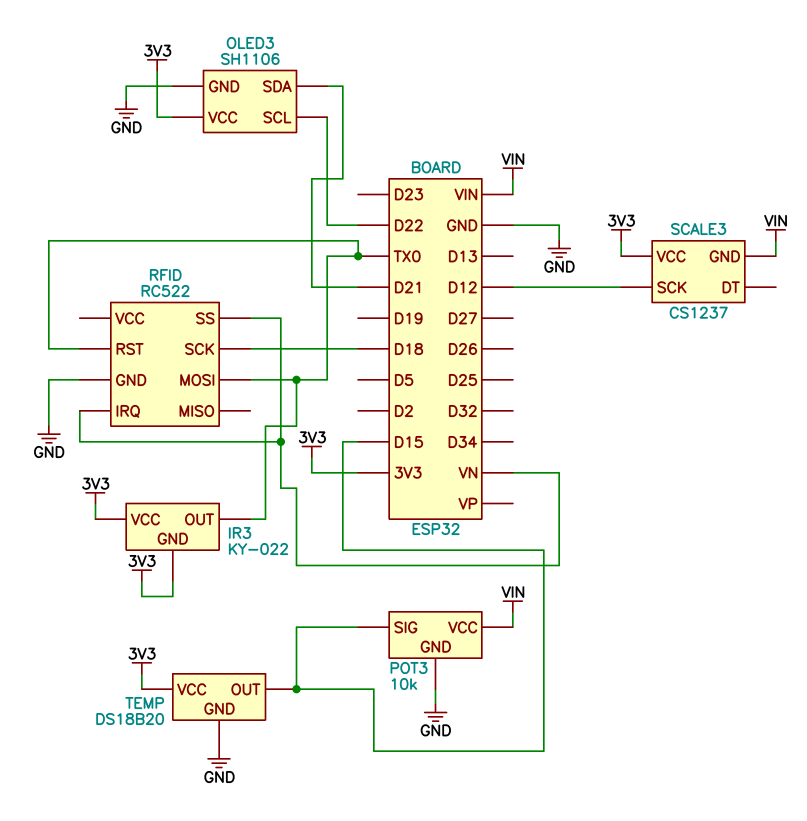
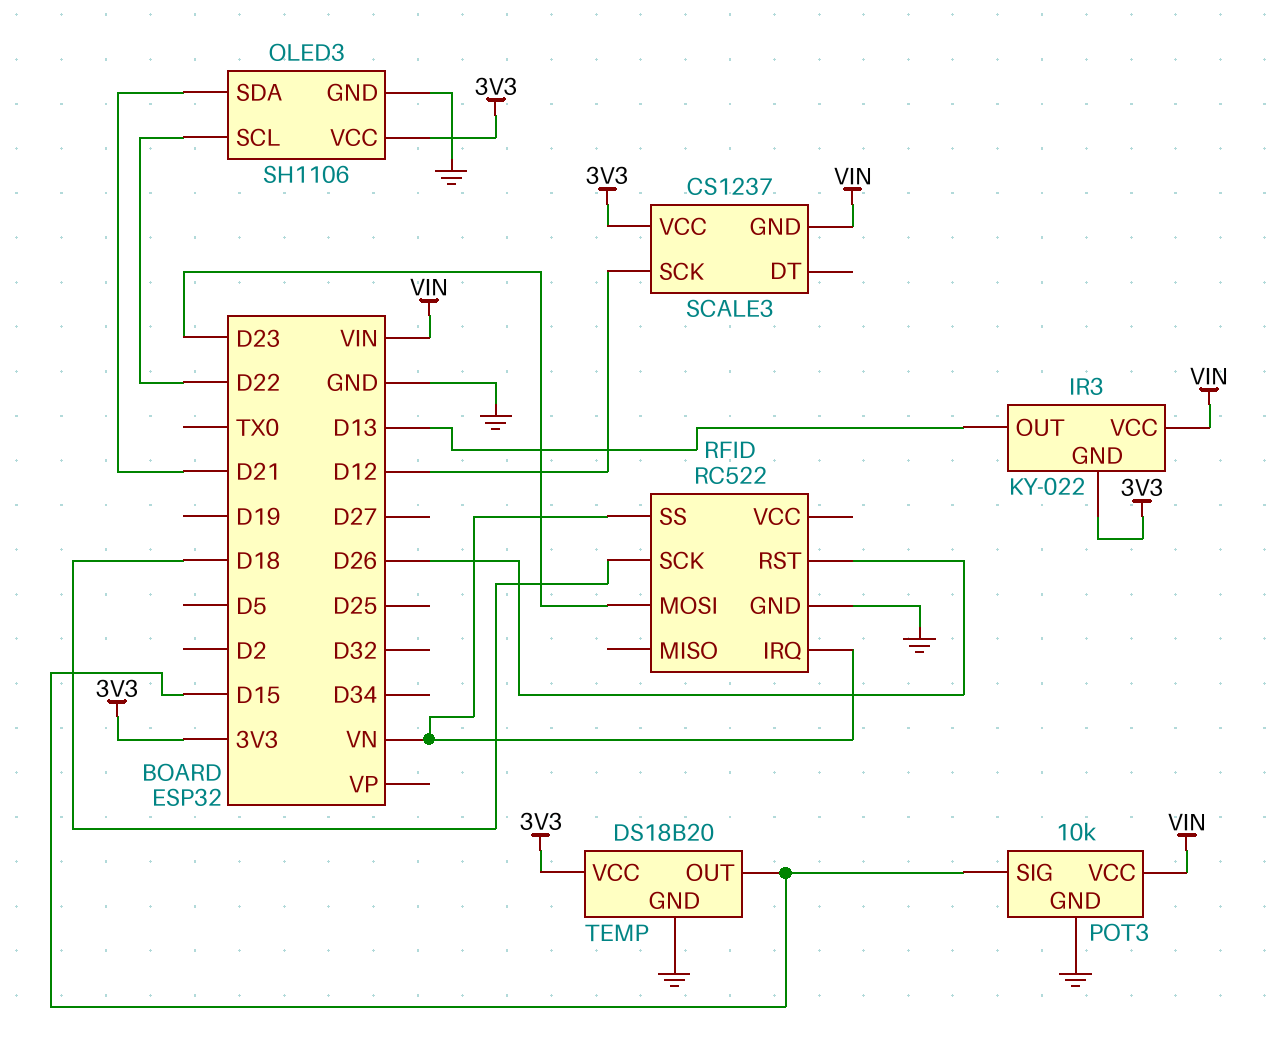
IR3 pin OUT: TX0 -> D13
IR3 pin VCC: 3V3 -> VIN
RFID pin MOSI: TX0 -> D23
RFID pin RST: TX0 -> D26

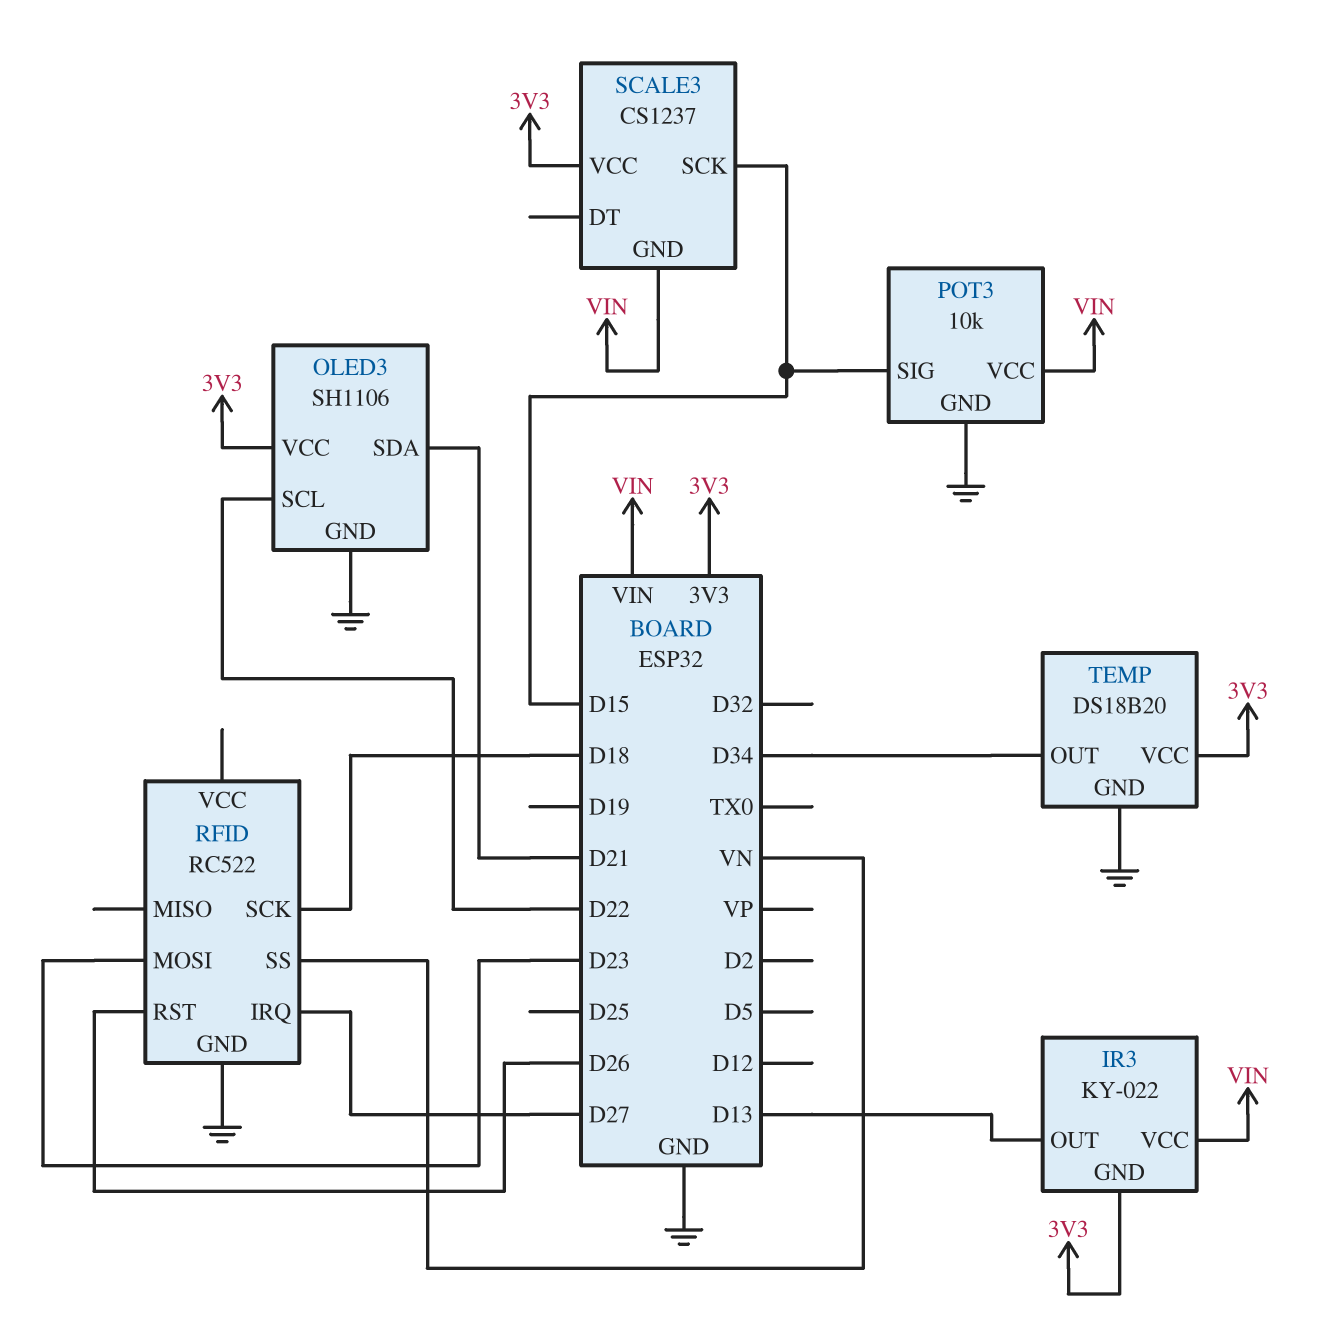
RFID pin IRQ: VN -> D27
SCALE3 pin SCK: D12 -> D15
TEMP pin OUT: D15 -> D34

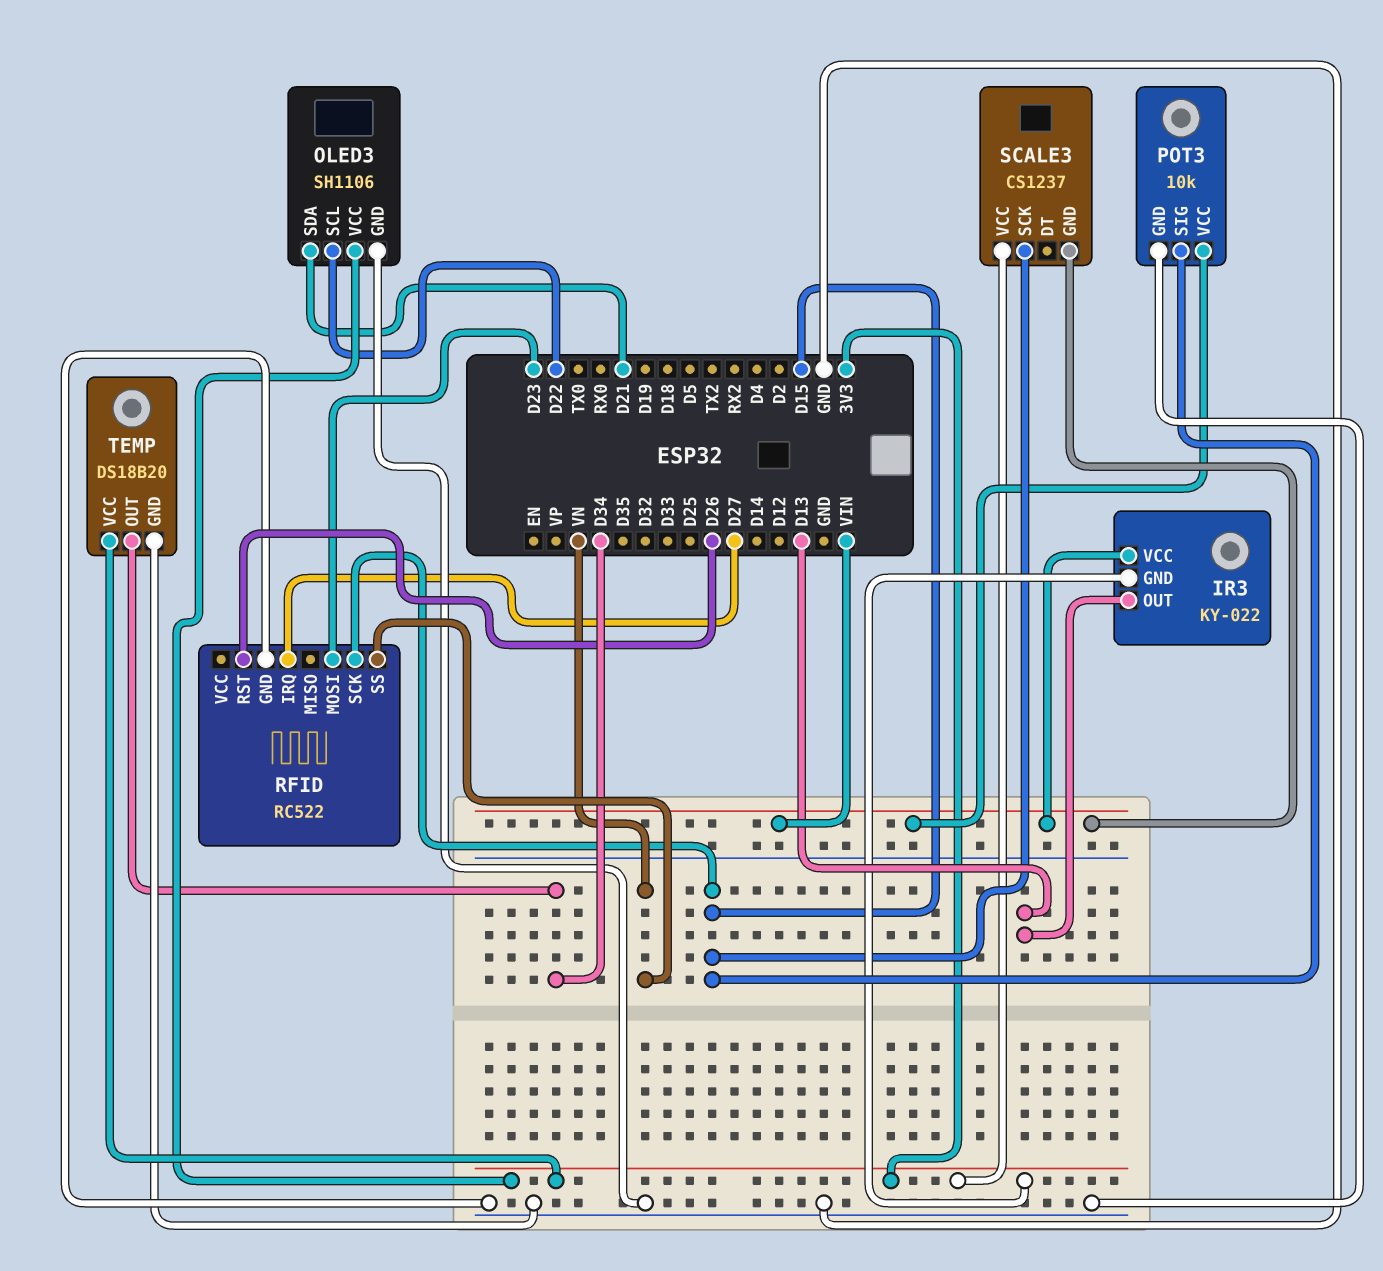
RFID pin SCK: D18 -> D15

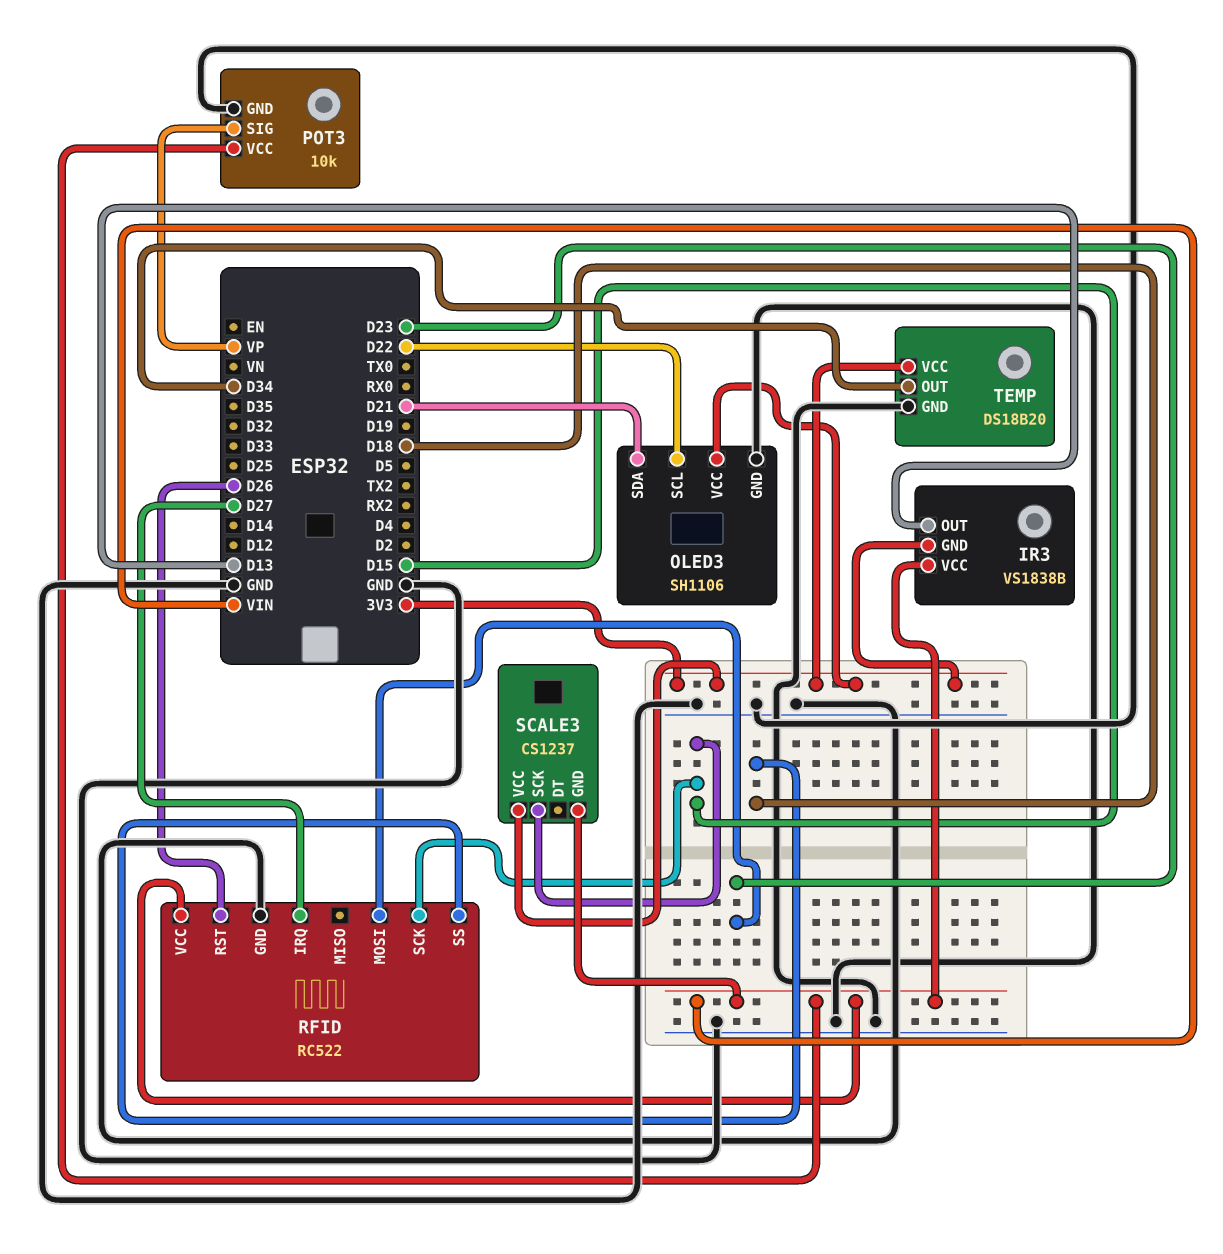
IR3: KY-022 -> VS1838B
POT3 pin SIG: D15 -> VP
RFID pin SS: VN -> D18
RFID pin VCC: none -> VIN

